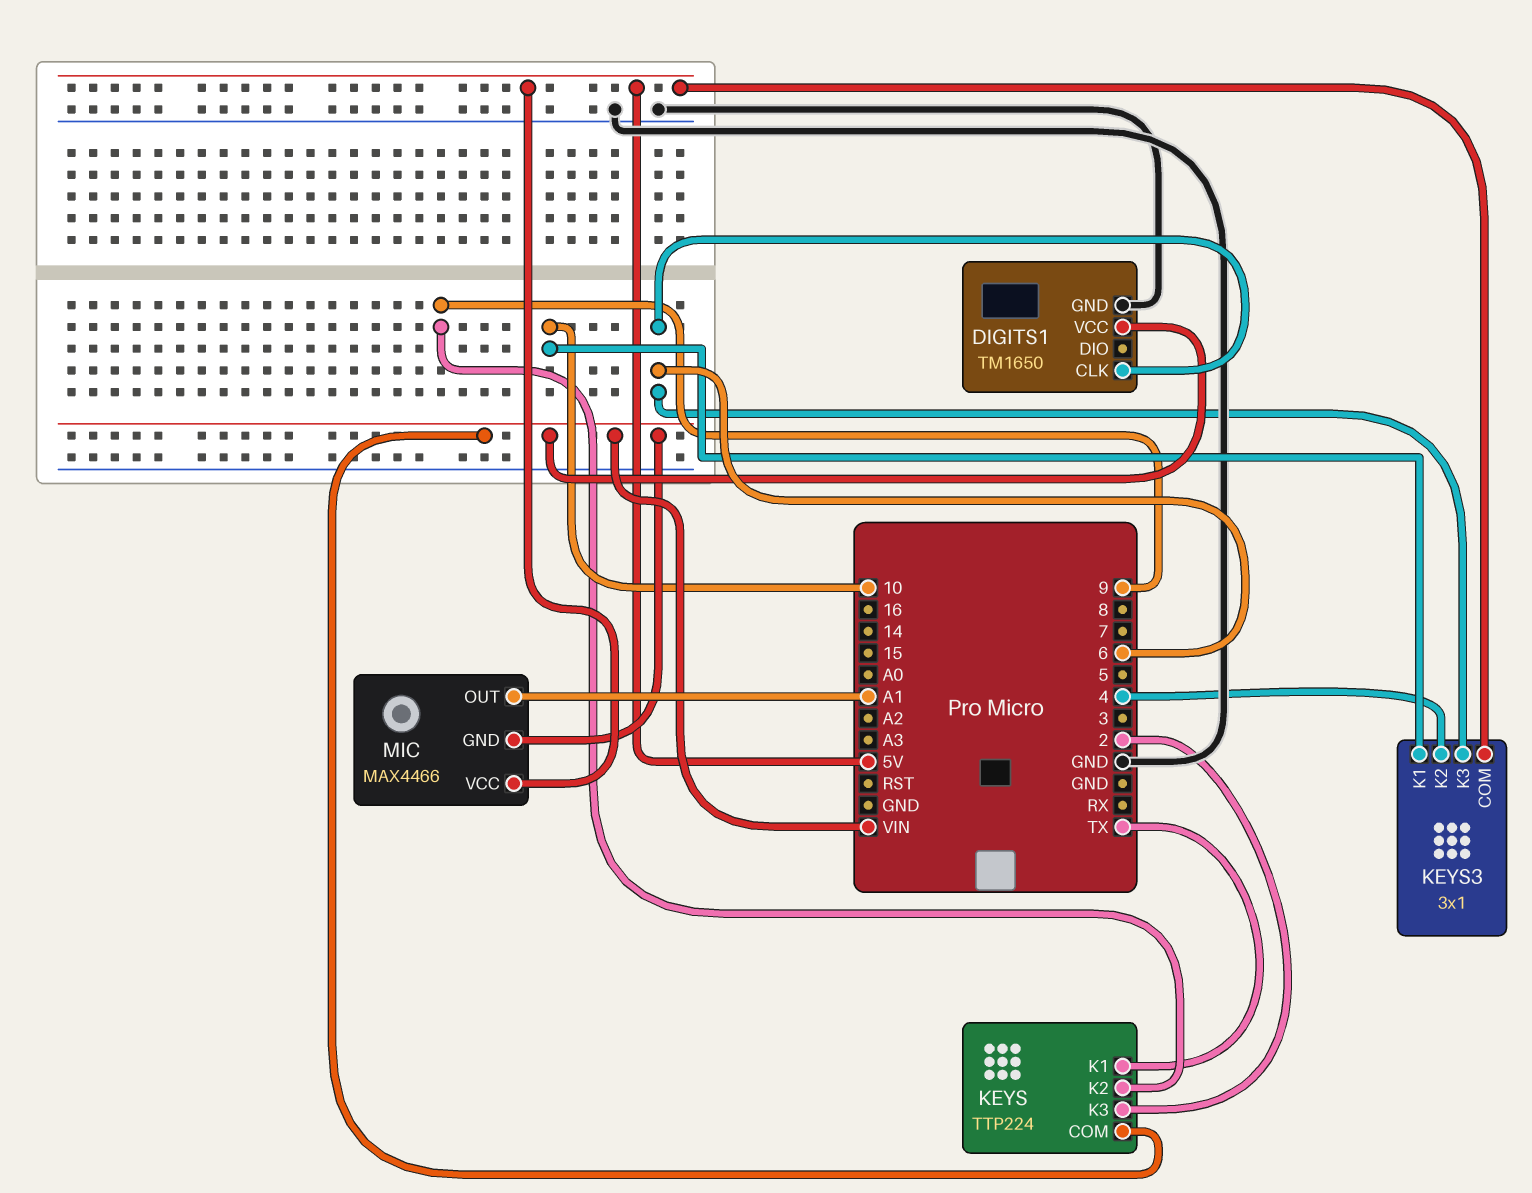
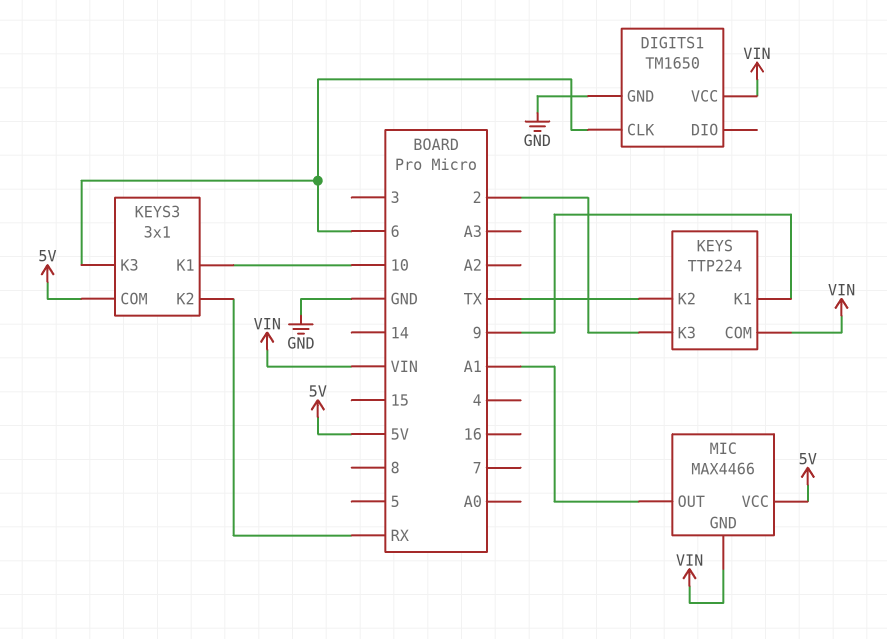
KEYS pin K1: TX -> 9
KEYS pin K2: 9 -> TX
KEYS3 pin K2: 4 -> RX

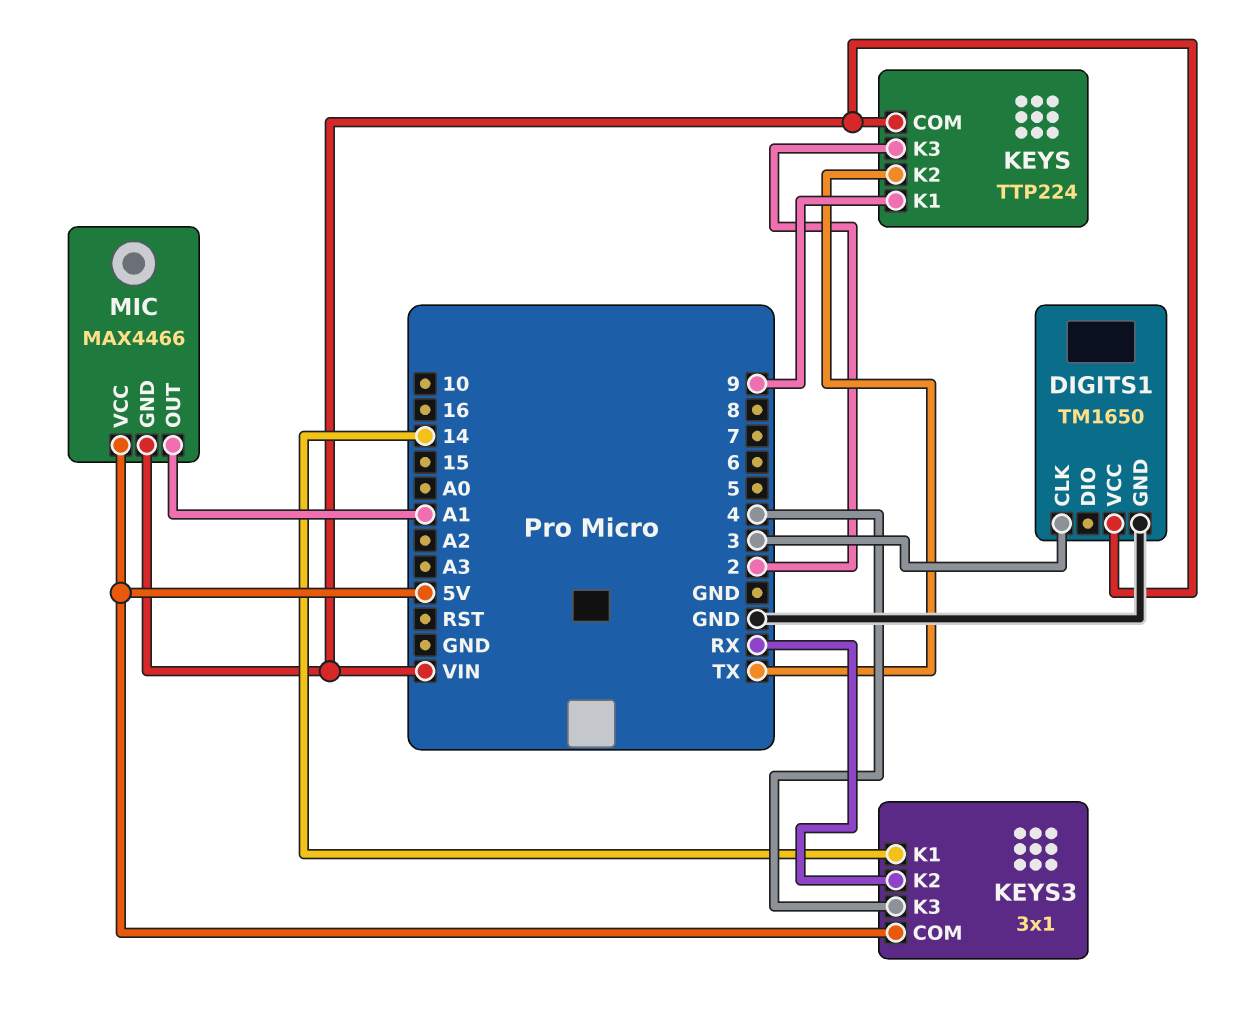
DIGITS1 pin CLK: 6 -> 3
KEYS3 pin K1: 10 -> 14
KEYS3 pin K3: 6 -> 4

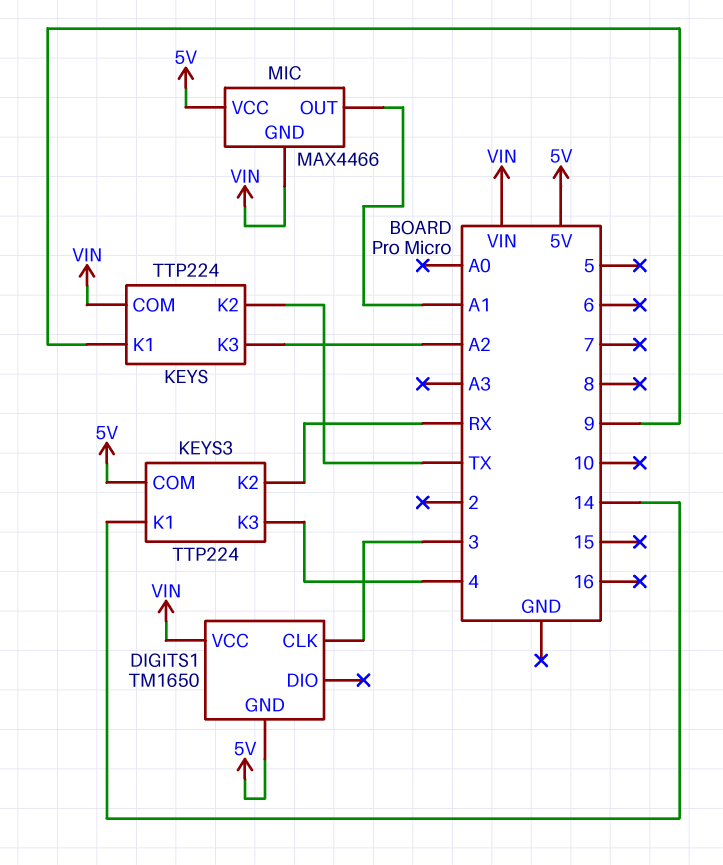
DIGITS1 pin GND: GND -> 5V
KEYS pin K3: 2 -> A2
KEYS3: 3x1 -> TTP224

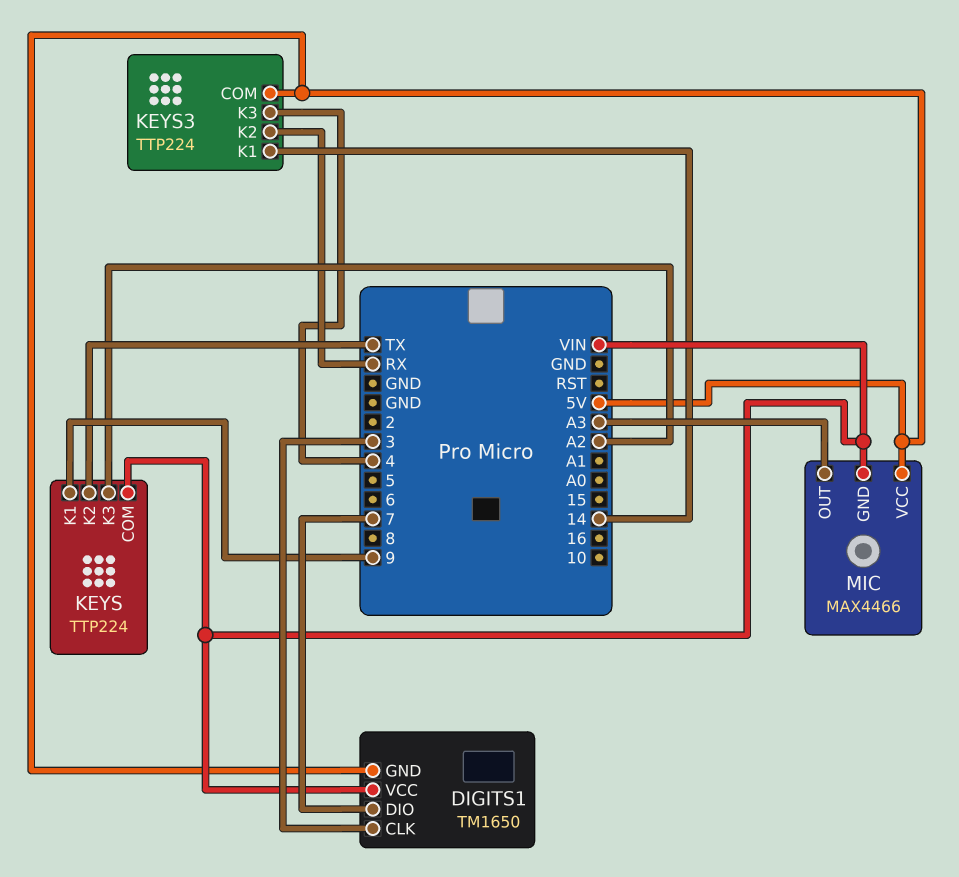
DIGITS1 pin DIO: none -> 7
MIC pin OUT: A1 -> A3

